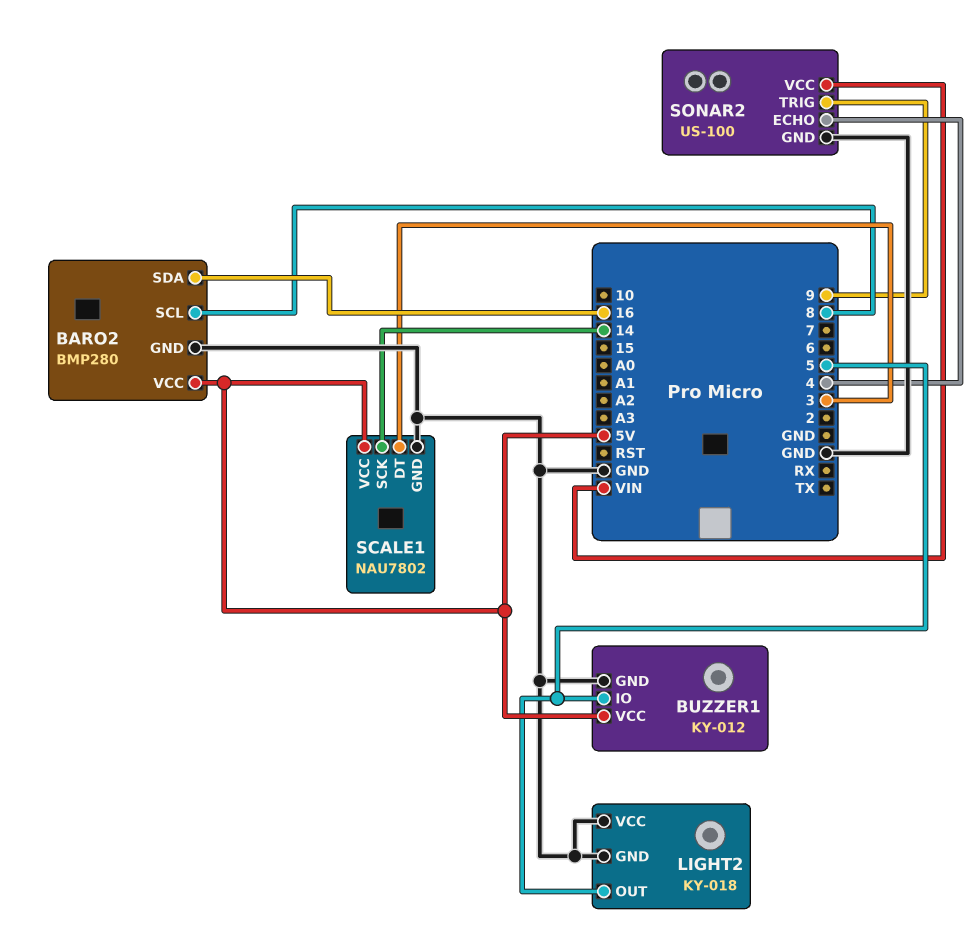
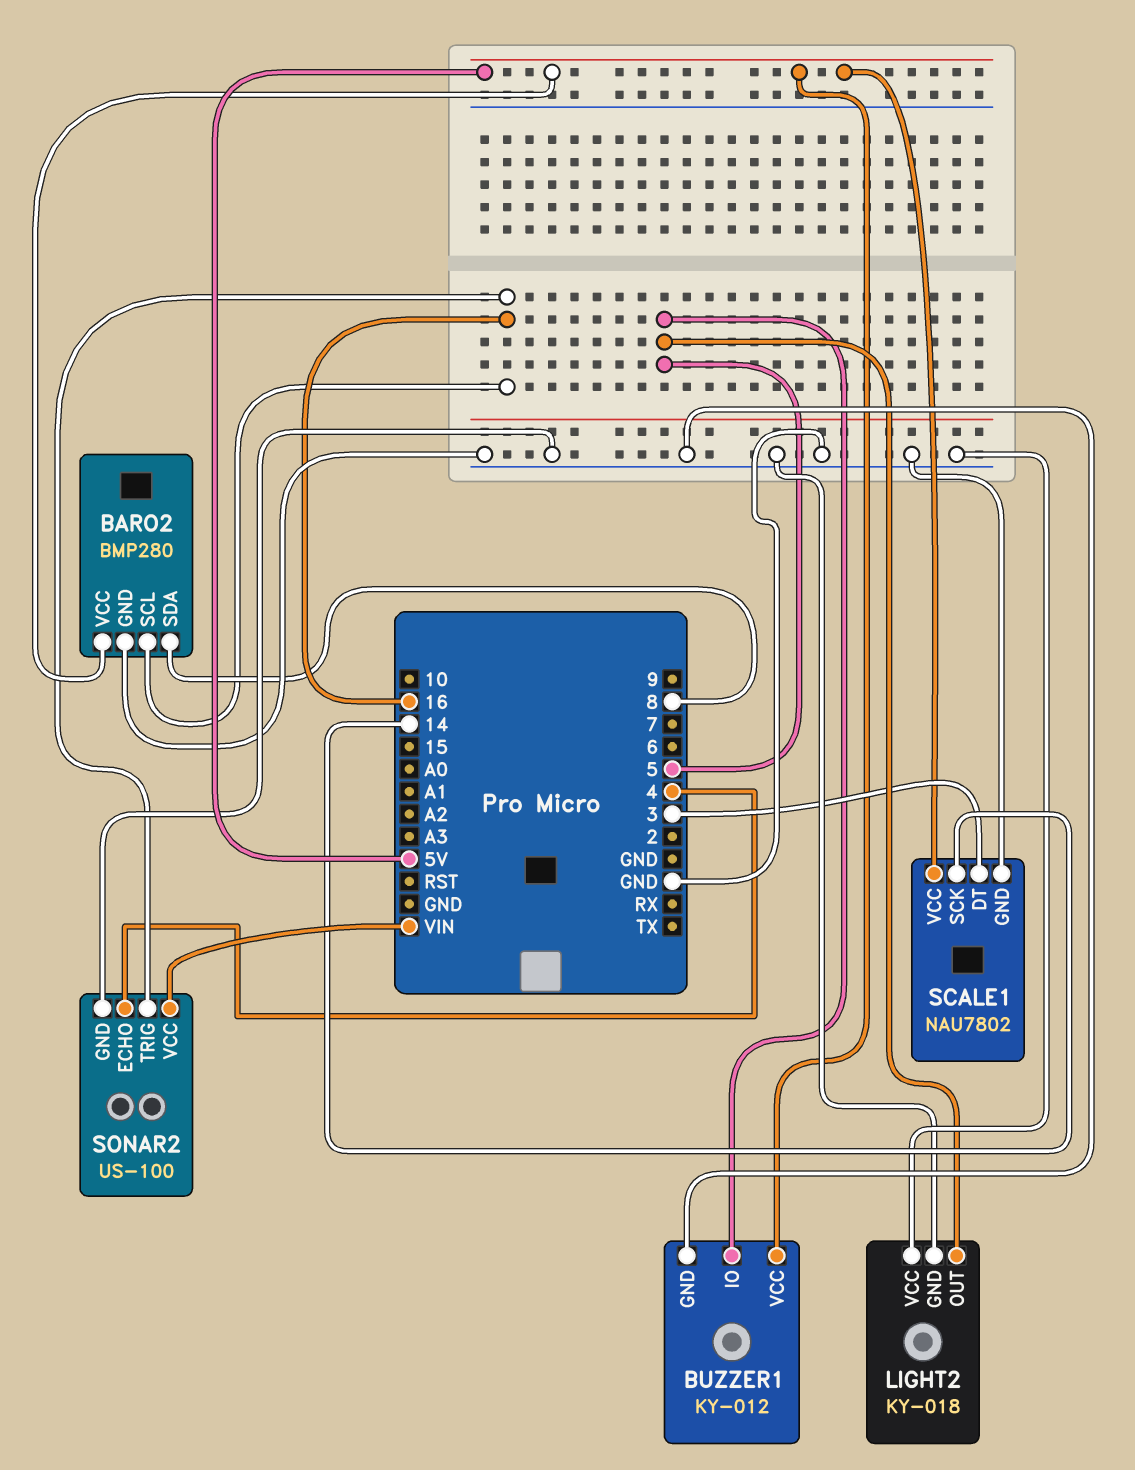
BARO2 pin SCL: 8 -> 16
BARO2 pin SDA: 16 -> 8
SONAR2 pin TRIG: 9 -> 16

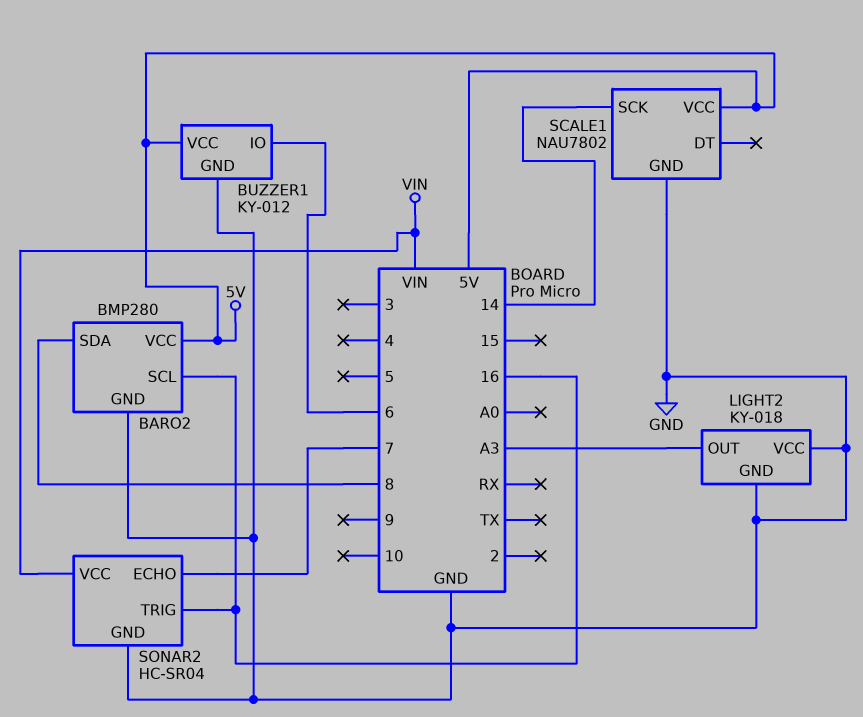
BUZZER1 pin IO: 5 -> 6
LIGHT2 pin OUT: 5 -> A3
SCALE1 pin DT: 3 -> none
SONAR2: US-100 -> HC-SR04
SONAR2 pin ECHO: 4 -> 7

